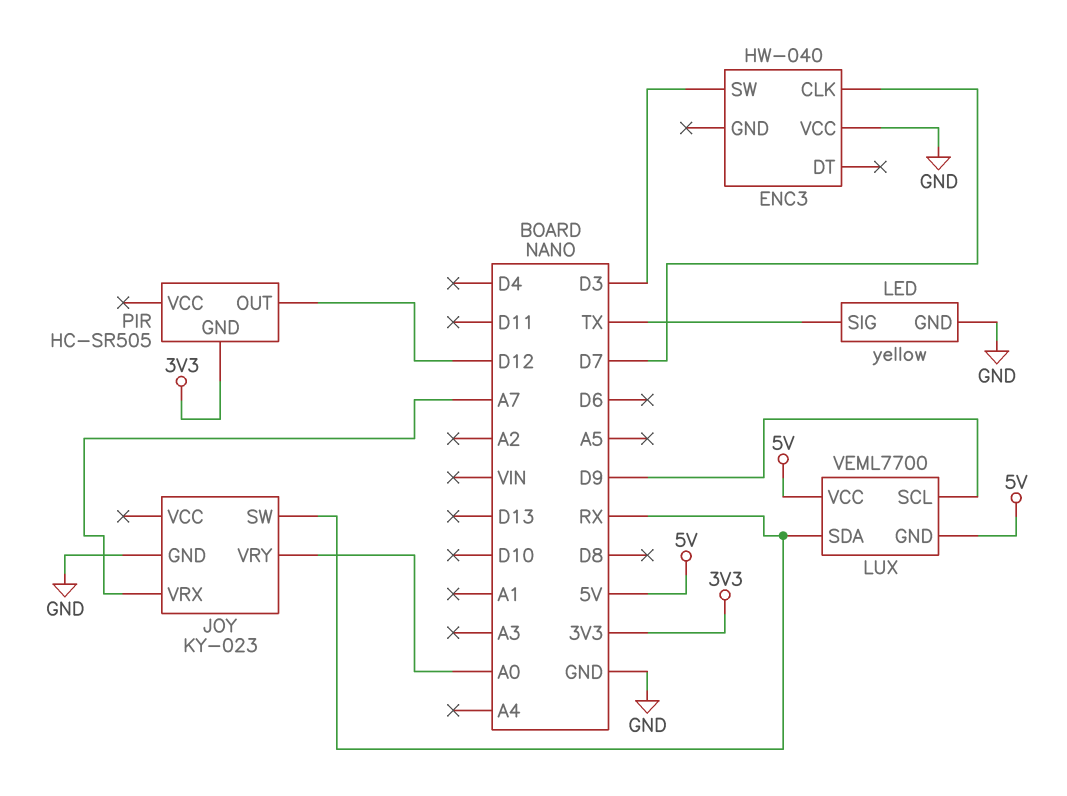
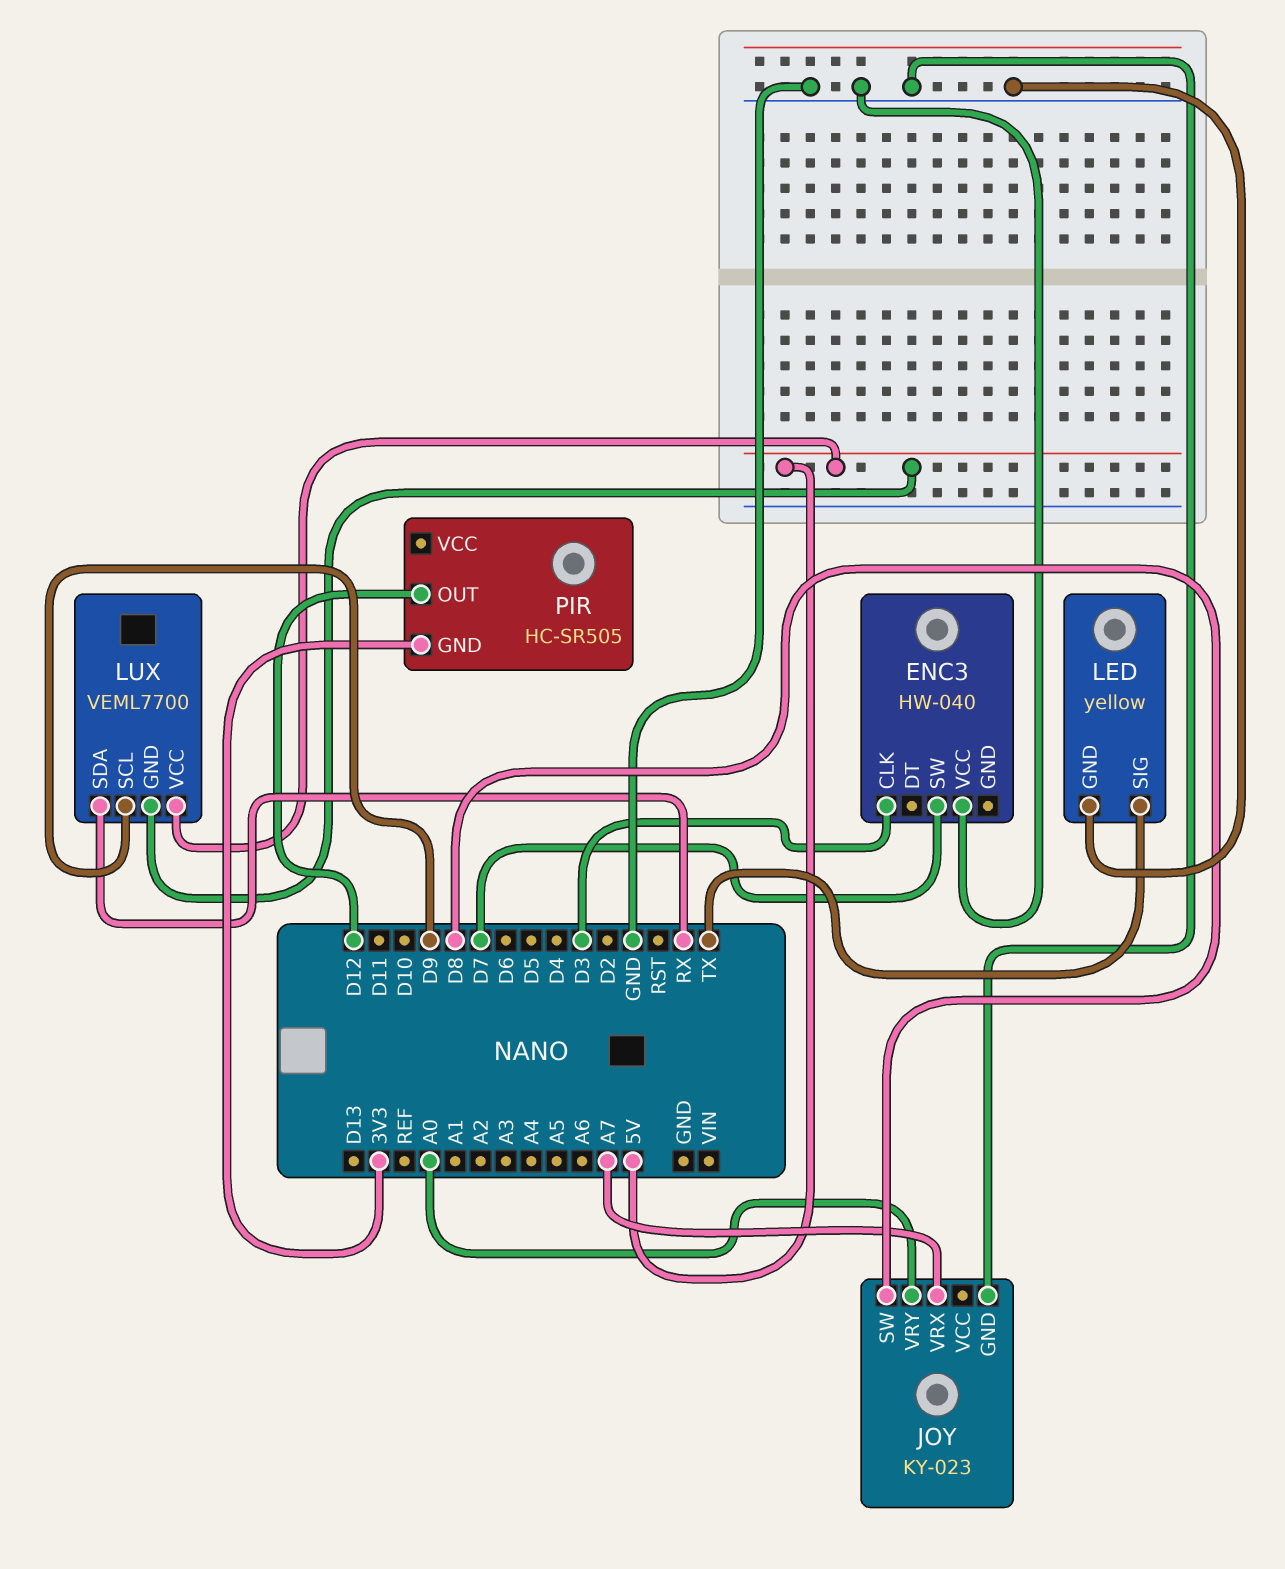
ENC3 pin CLK: D7 -> D3
ENC3 pin SW: D3 -> D7
JOY pin SW: RX -> D8

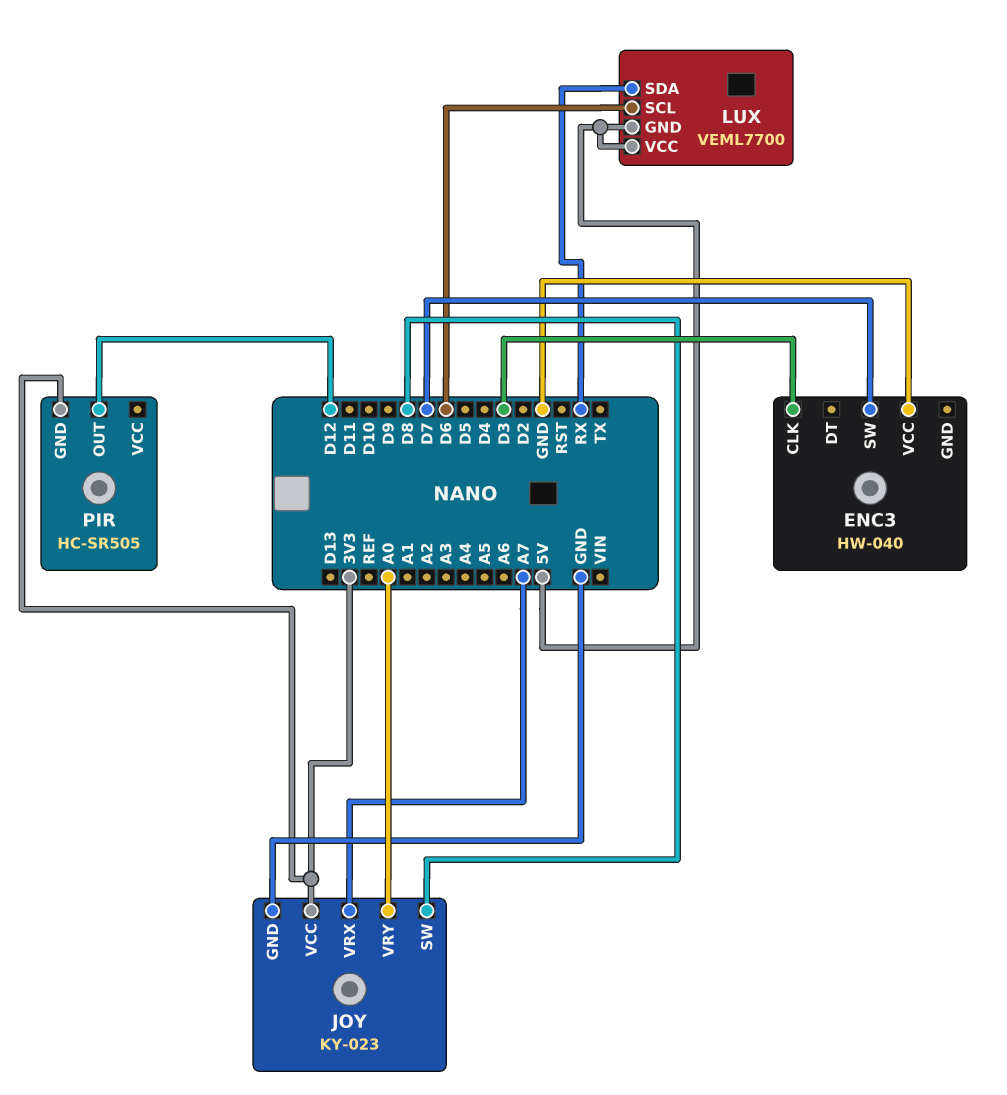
JOY pin VCC: none -> 3V3
LED: yellow -> none
LED pin GND: GND -> none
LED pin SIG: TX -> none
LUX pin SCL: D9 -> D6

